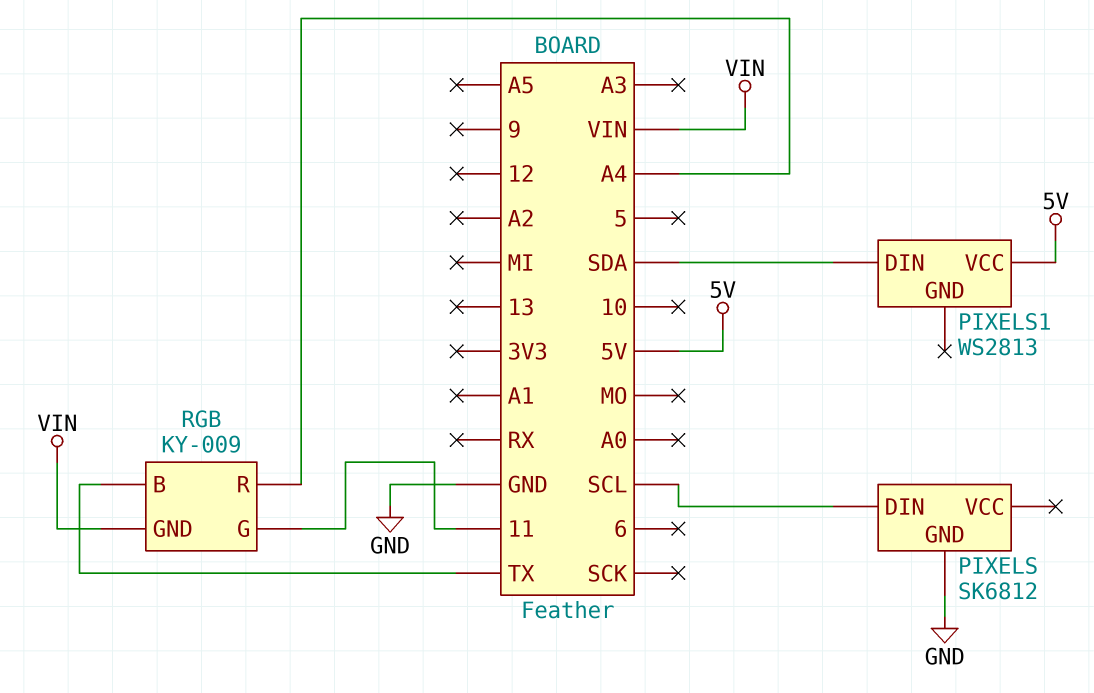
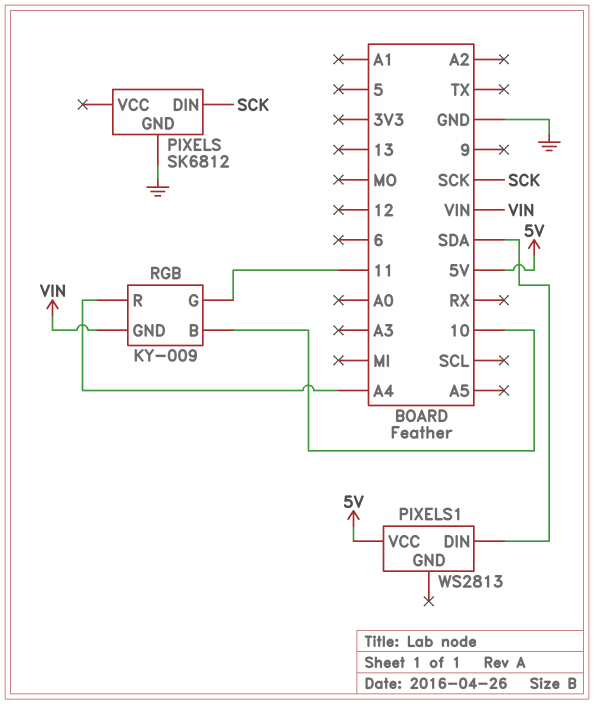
PIXELS pin DIN: SCL -> SCK
RGB pin B: TX -> 10

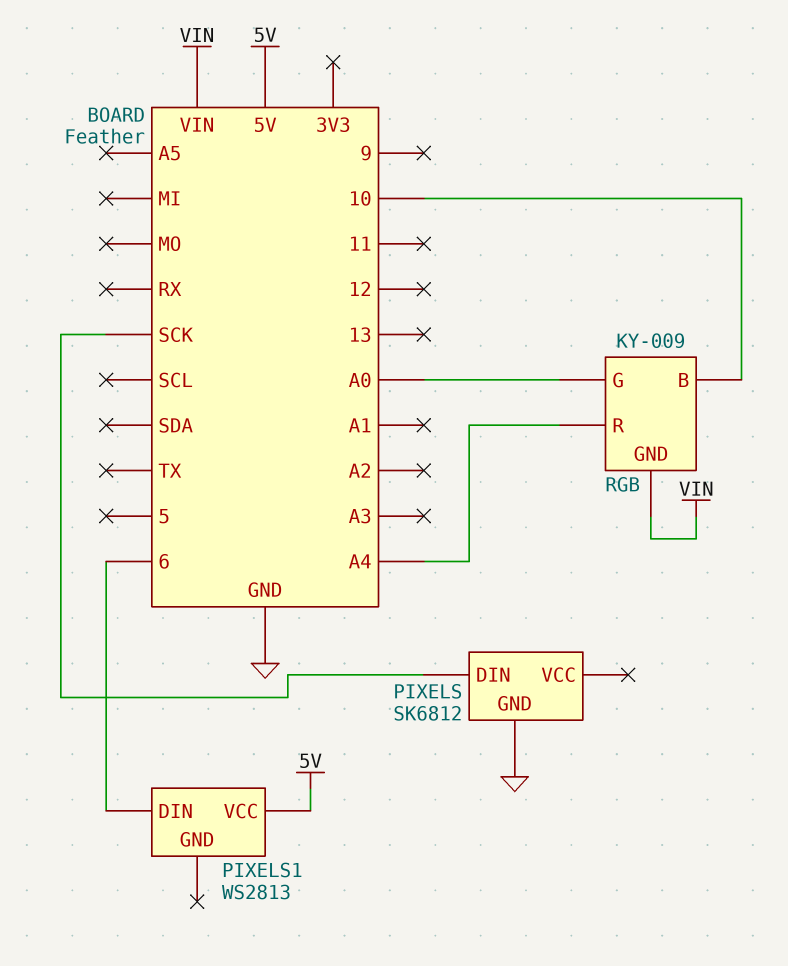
PIXELS1 pin DIN: SDA -> 6
RGB pin G: 11 -> A0

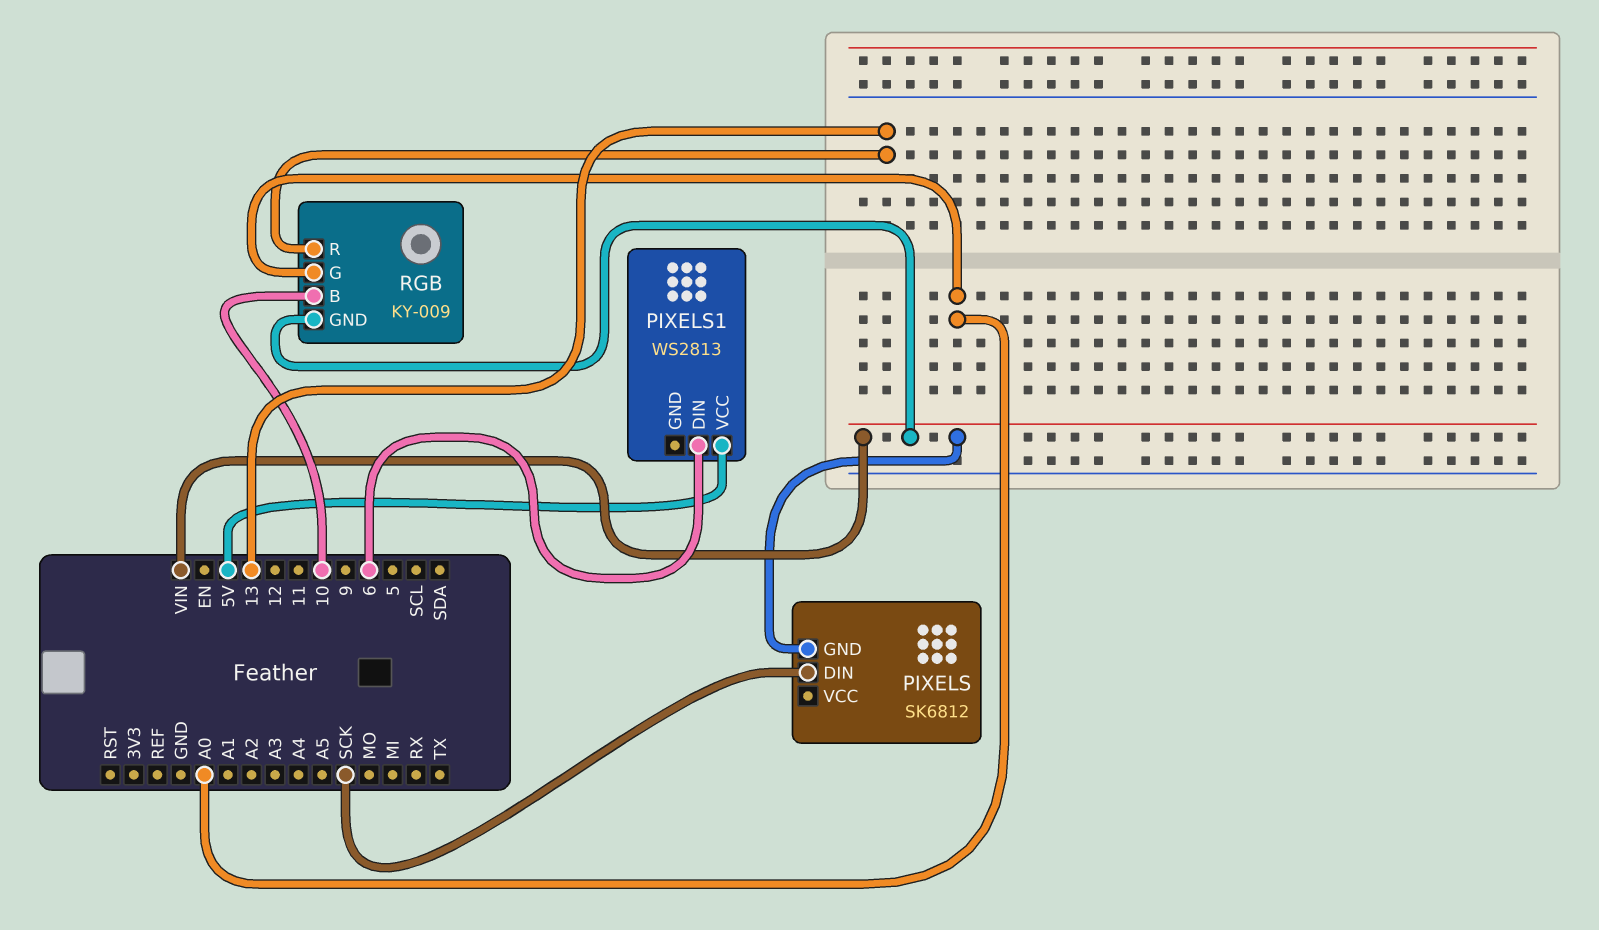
PIXELS pin GND: GND -> VIN
RGB pin R: A4 -> 13

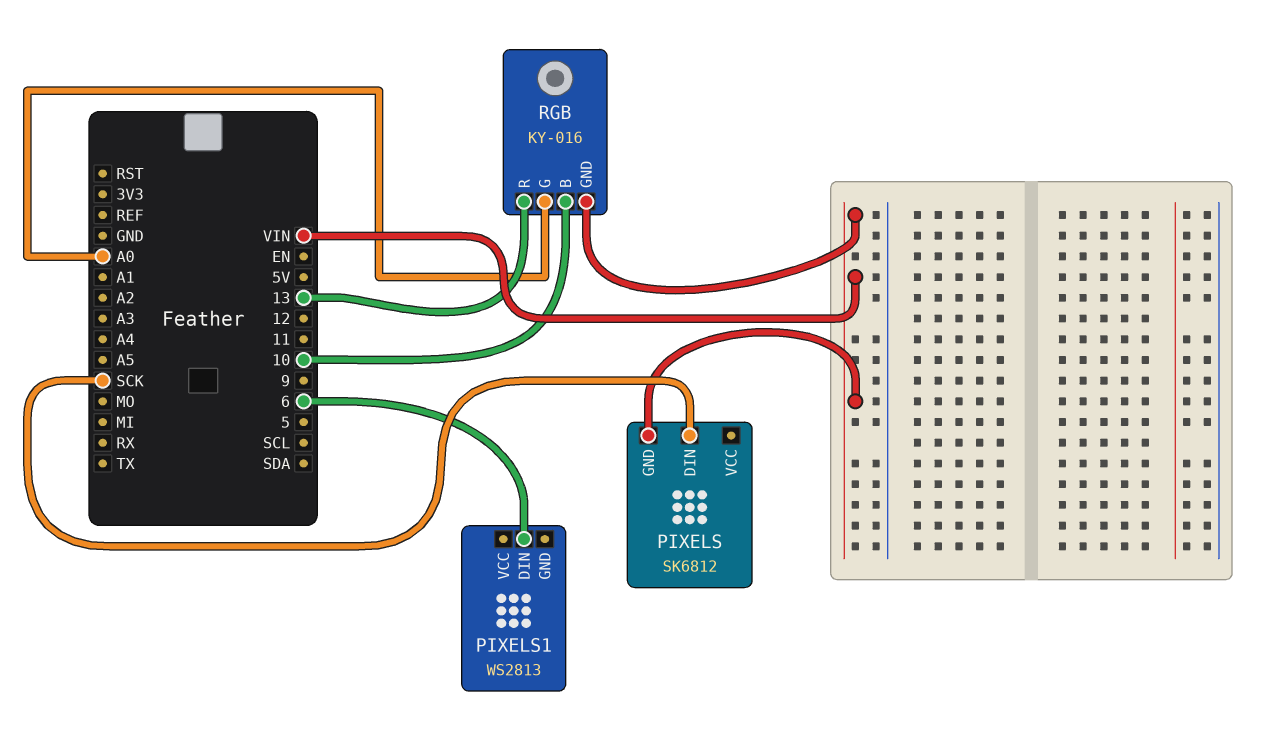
PIXELS1 pin VCC: 5V -> none
RGB: KY-009 -> KY-016

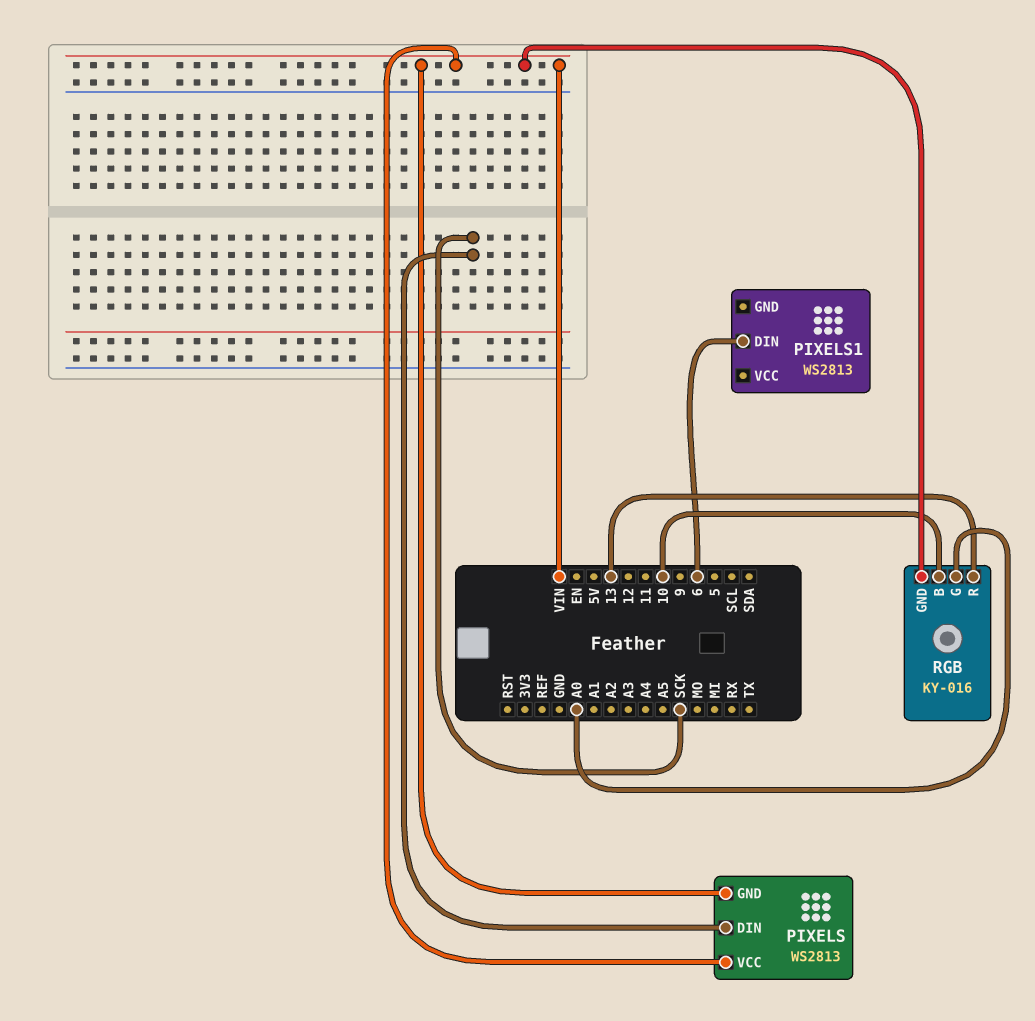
PIXELS: SK6812 -> WS2813
PIXELS pin VCC: none -> VIN

